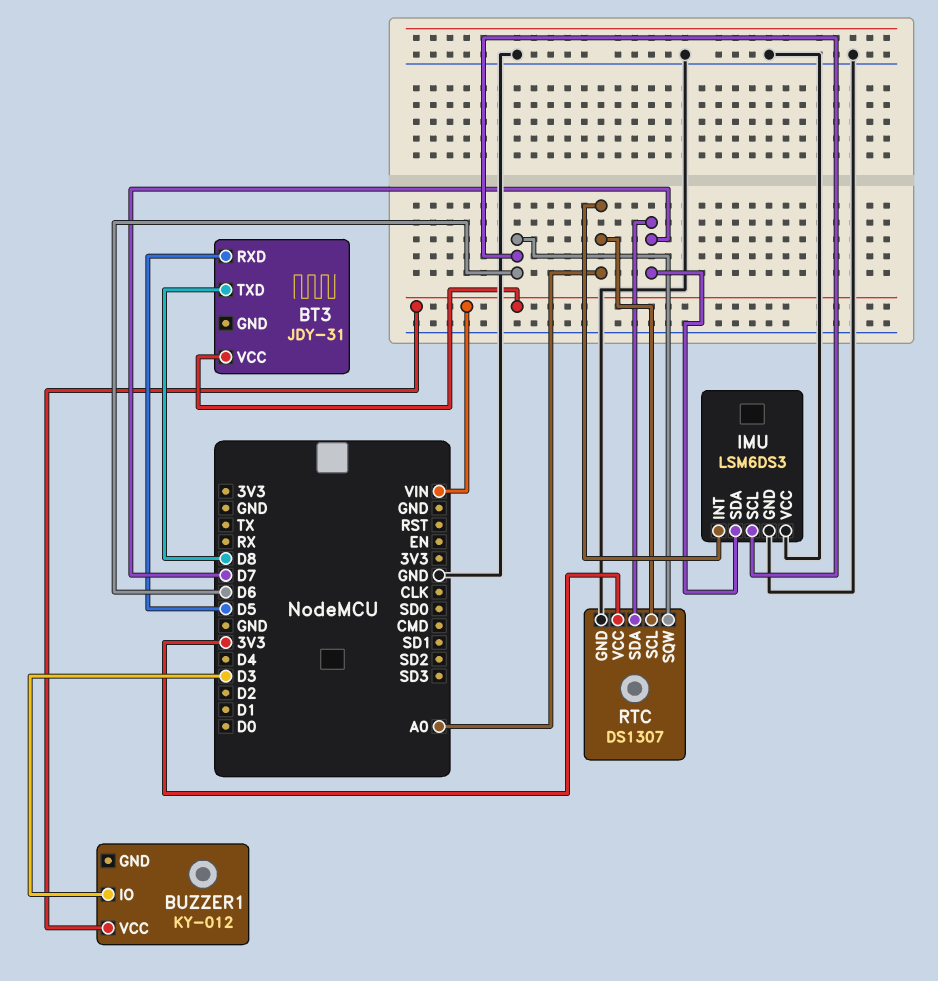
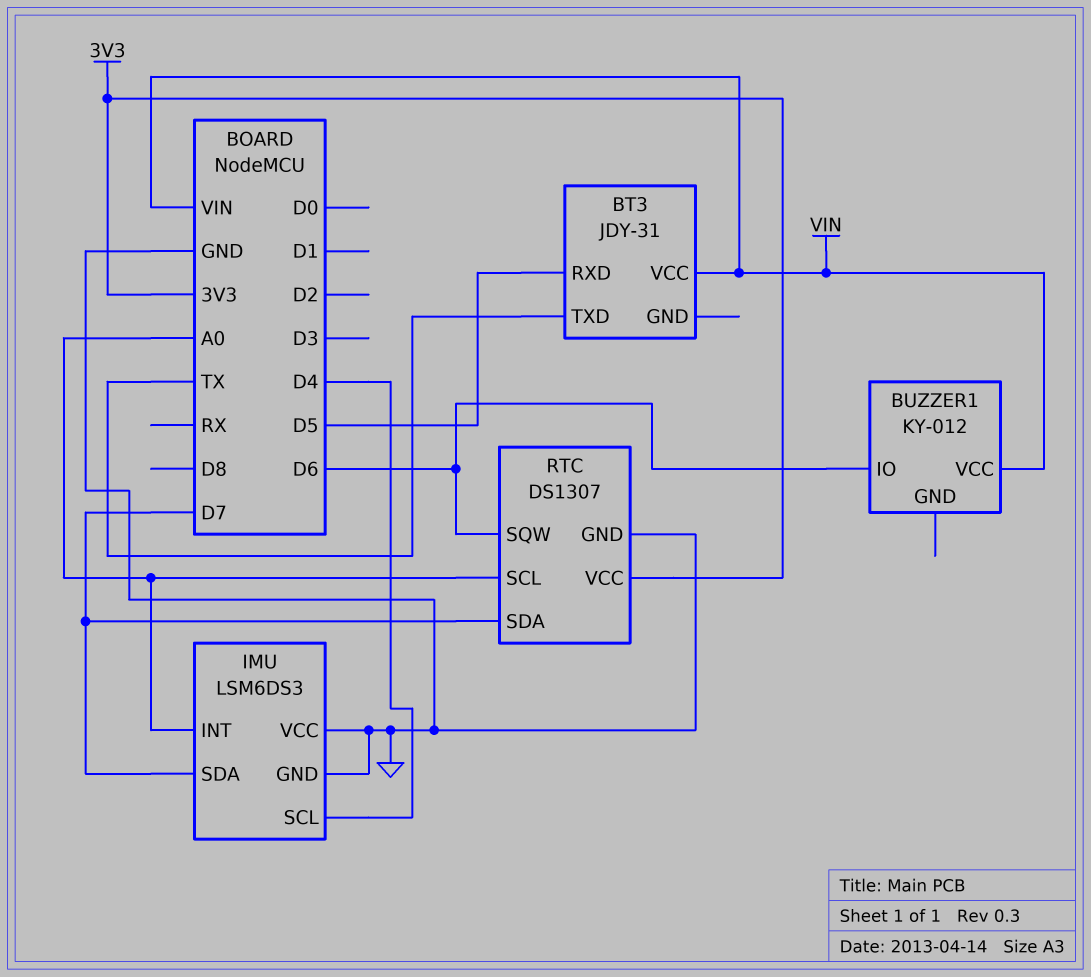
BT3 pin TXD: D8 -> TX
BUZZER1 pin IO: D3 -> D6
IMU pin SCL: D6 -> D4

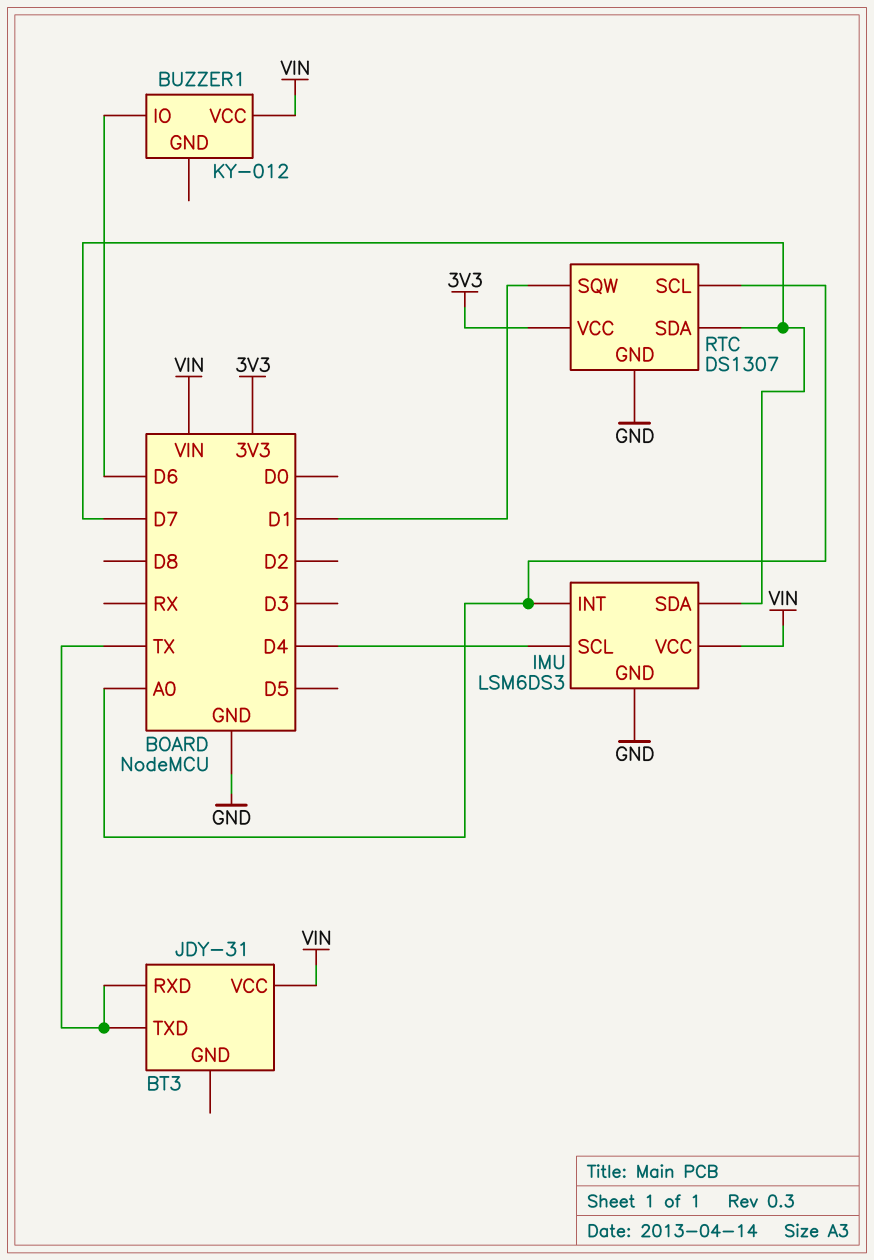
BT3 pin RXD: D5 -> TX
IMU pin VCC: GND -> VIN
RTC pin SQW: D6 -> D1

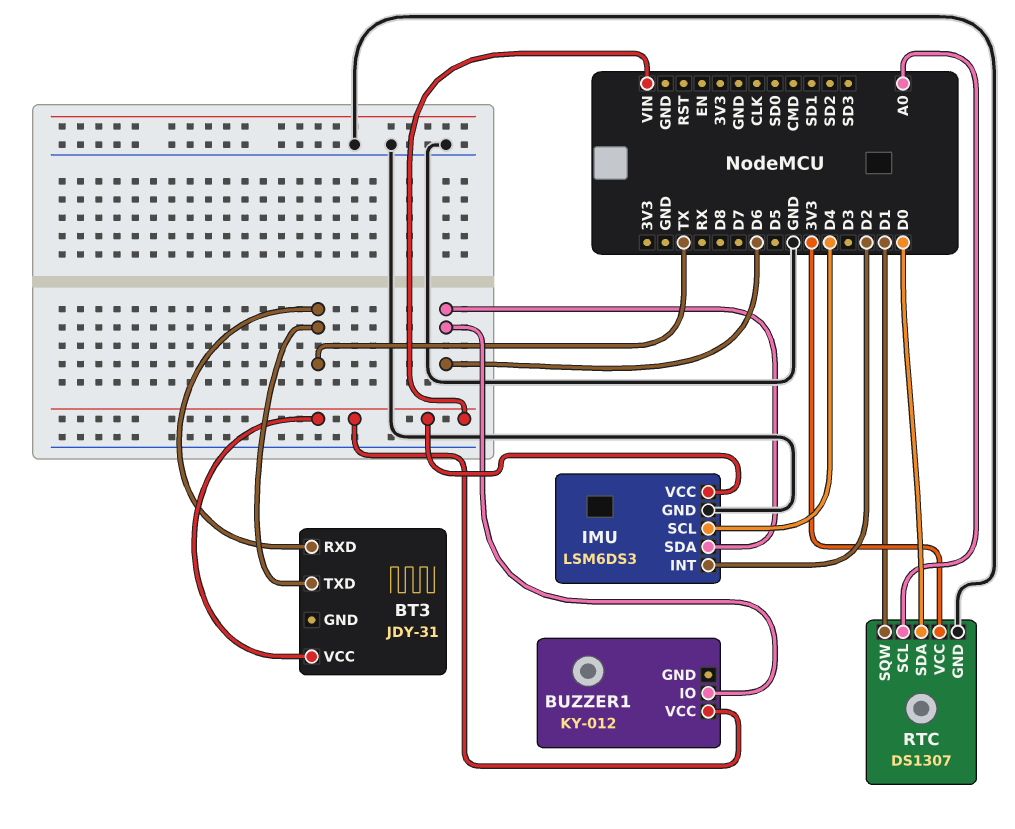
IMU pin INT: A0 -> D2
IMU pin SDA: D7 -> D6
RTC pin SDA: D7 -> D0

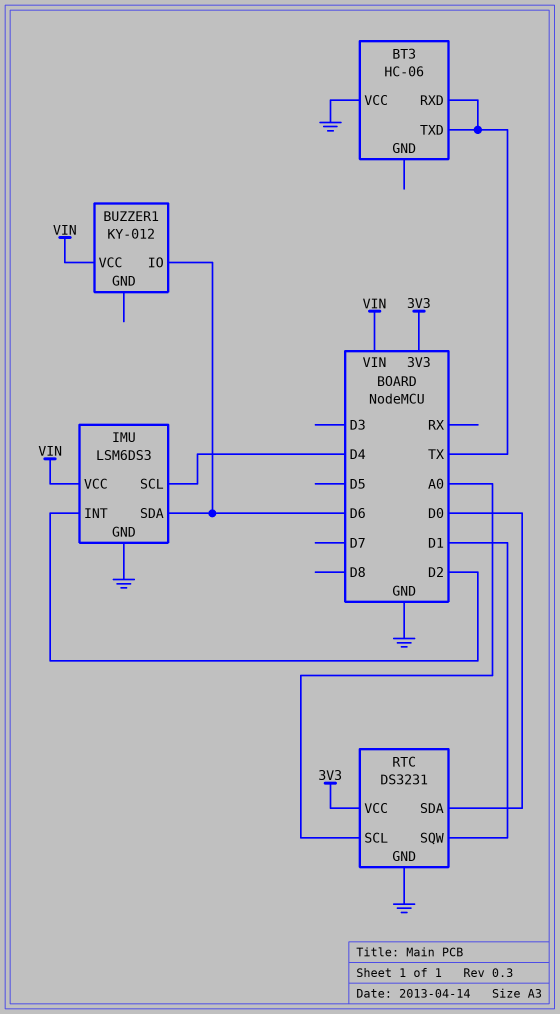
BT3: JDY-31 -> HC-06
BT3 pin VCC: VIN -> GND
RTC: DS1307 -> DS3231

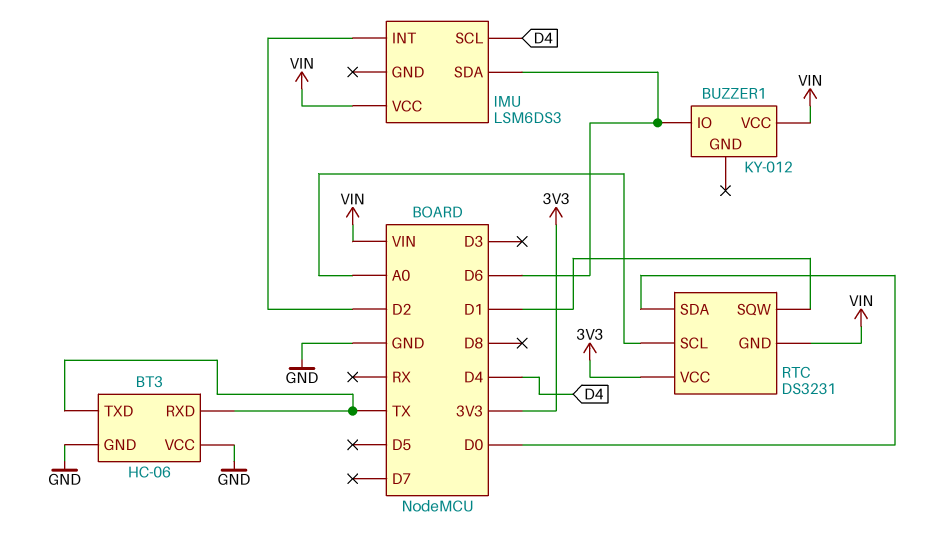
BT3 pin GND: none -> GND
IMU pin GND: GND -> none
RTC pin GND: GND -> VIN

